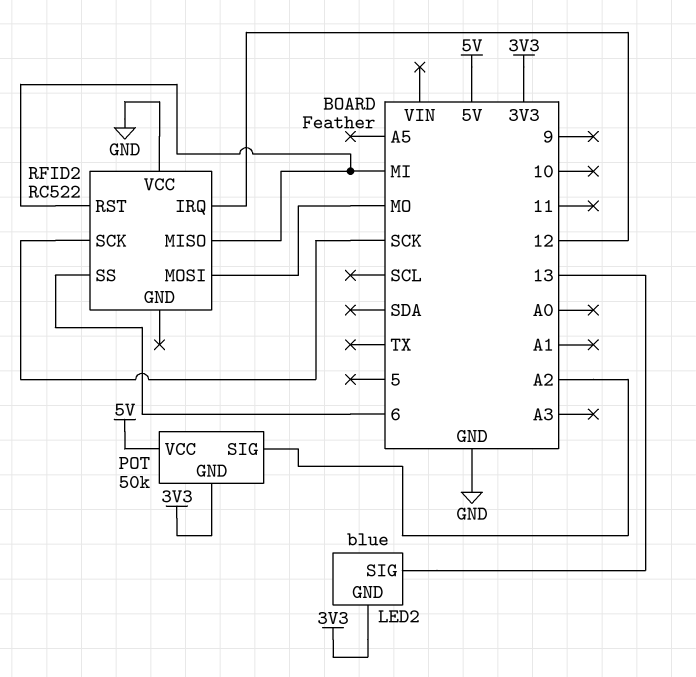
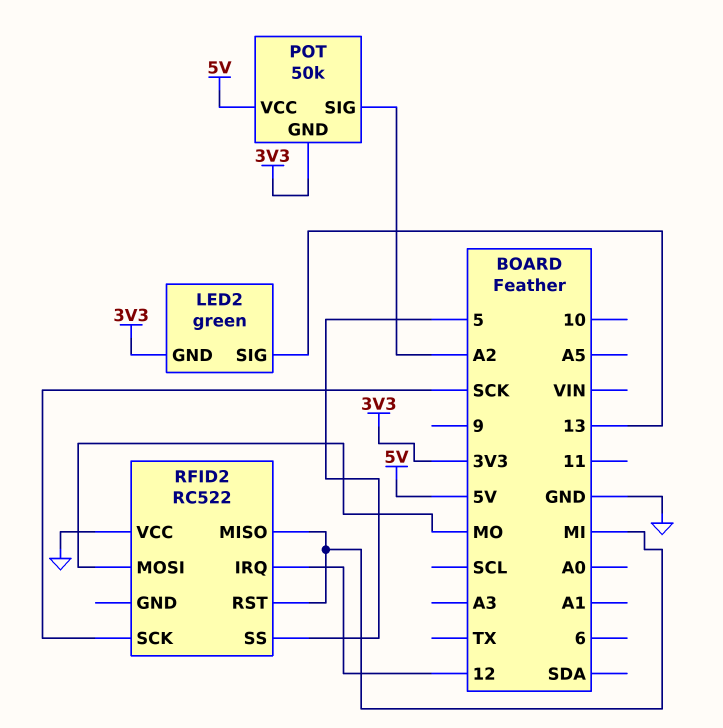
LED2: blue -> green
RFID2 pin SS: 6 -> 5

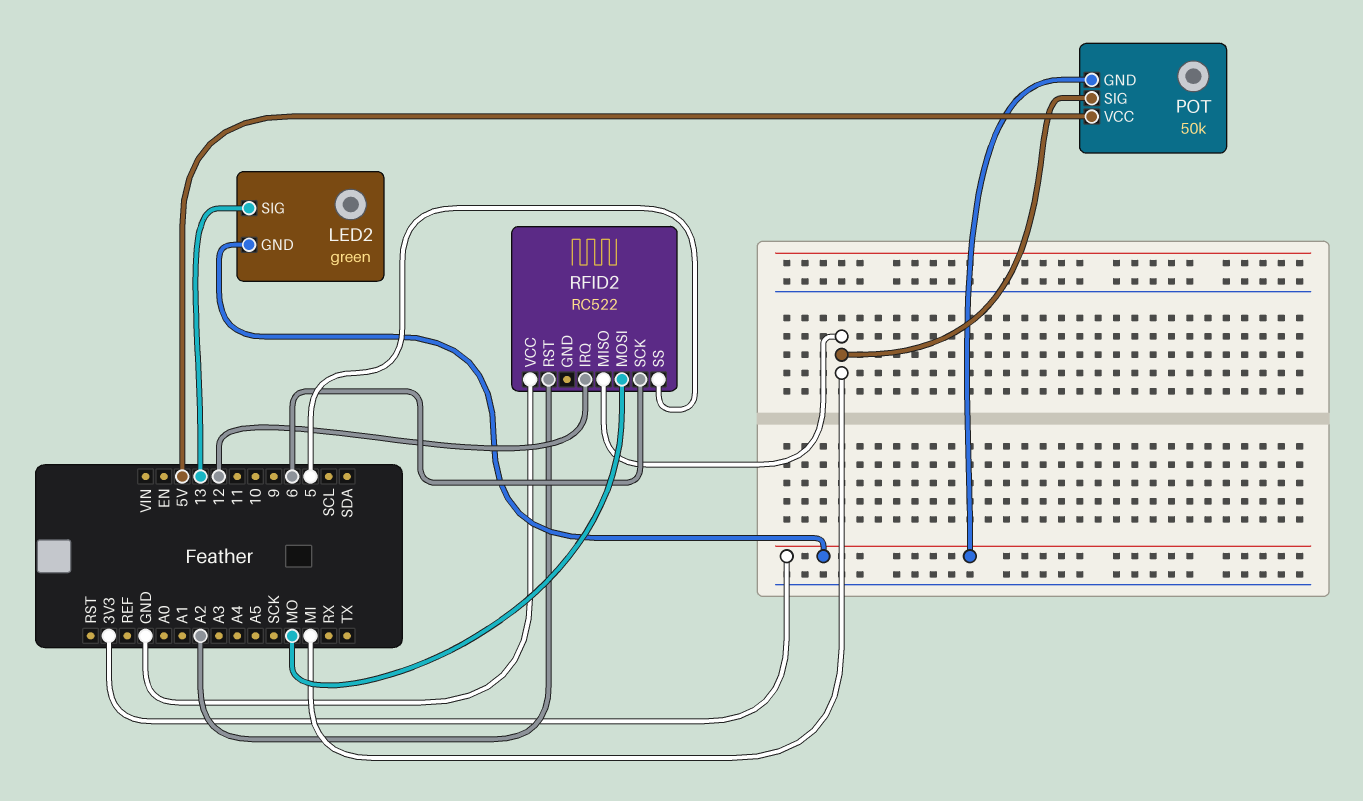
POT pin SIG: A2 -> MI
RFID2 pin RST: MI -> A2
RFID2 pin SCK: SCK -> 6

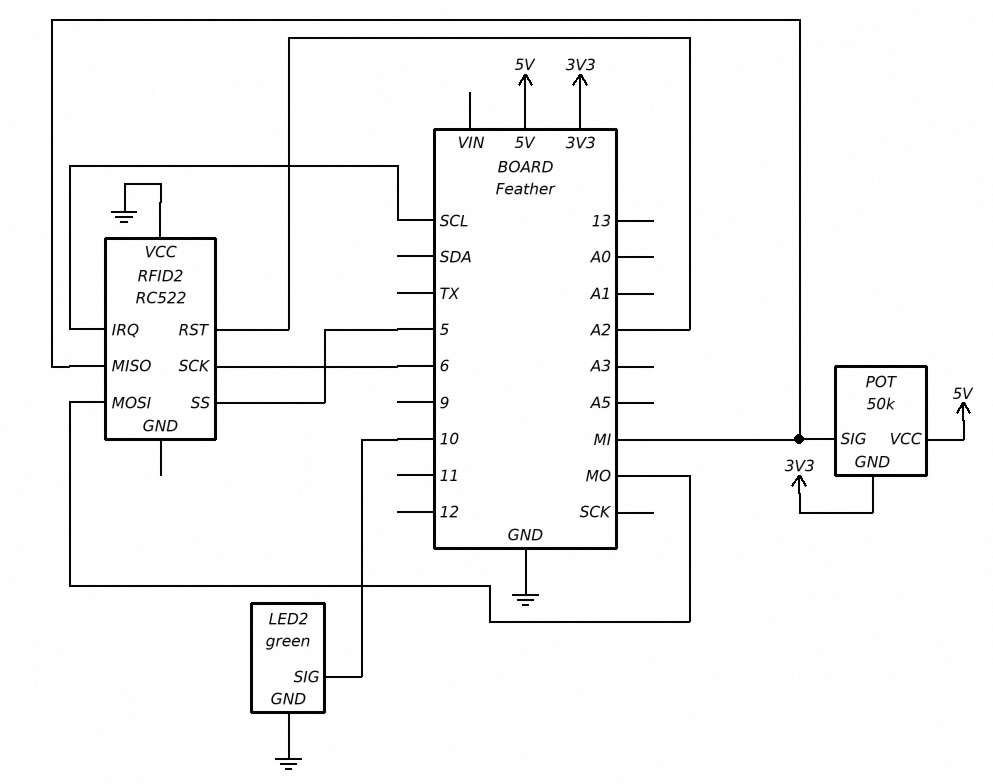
LED2 pin GND: 3V3 -> GND
LED2 pin SIG: 13 -> 10
RFID2 pin IRQ: 12 -> SCL

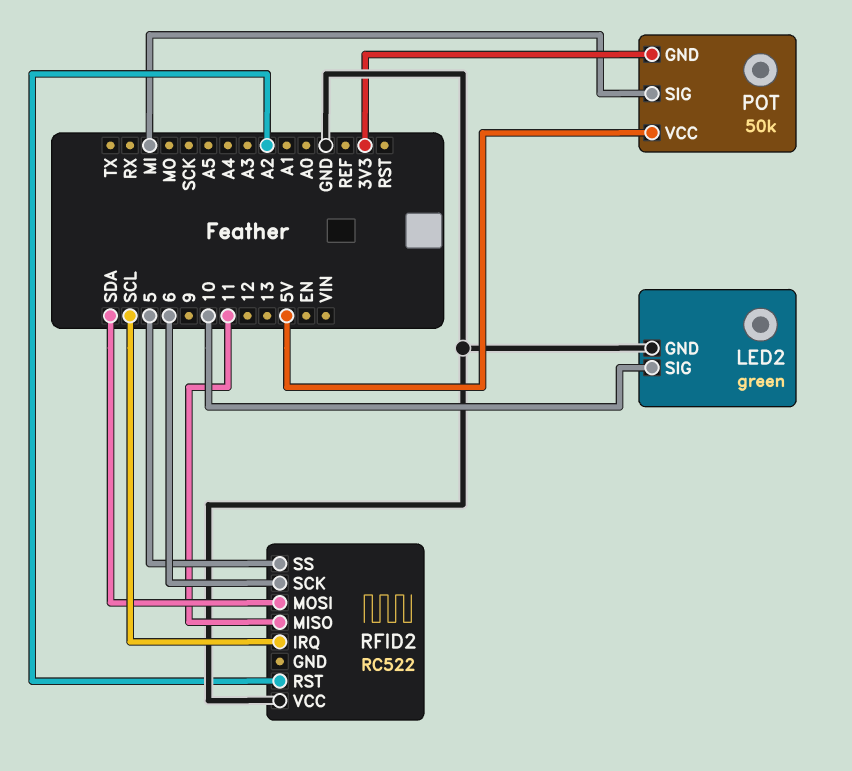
RFID2 pin MISO: MI -> 11
RFID2 pin MOSI: MO -> SDA

